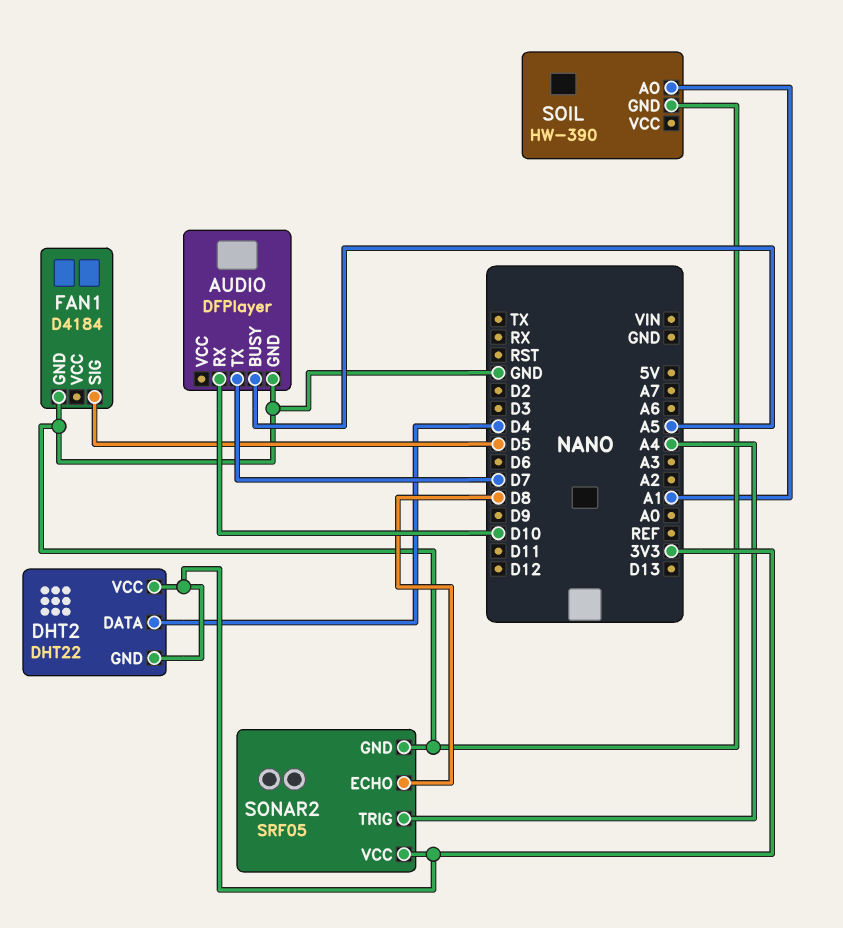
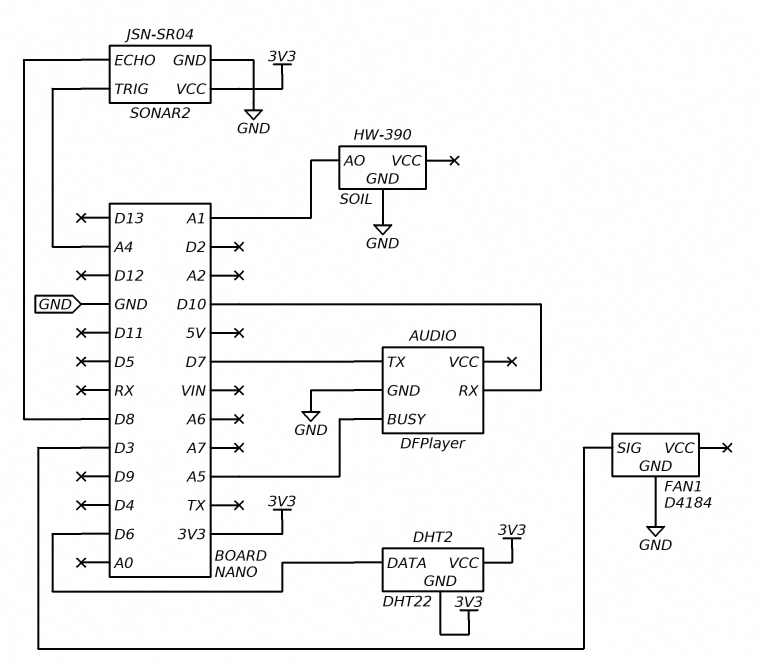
DHT2 pin DATA: D4 -> D6
FAN1 pin SIG: D5 -> D3
SONAR2: SRF05 -> JSN-SR04

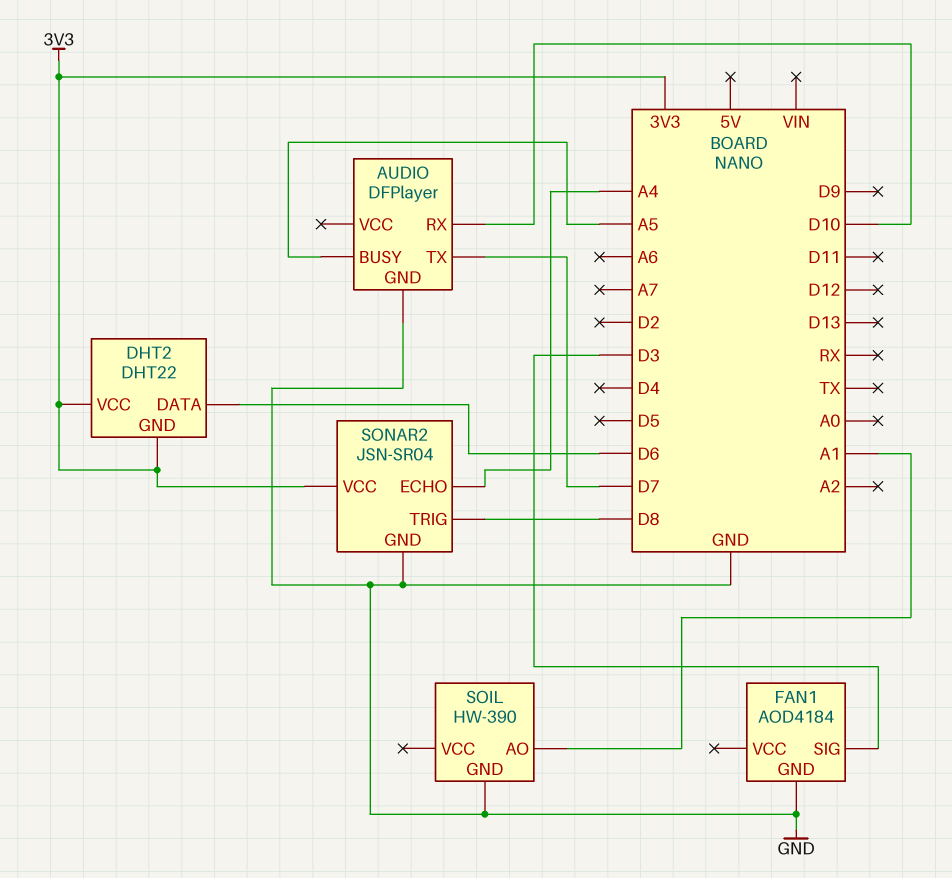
FAN1: D4184 -> AOD4184
SONAR2 pin ECHO: D8 -> A4
SONAR2 pin TRIG: A4 -> D8

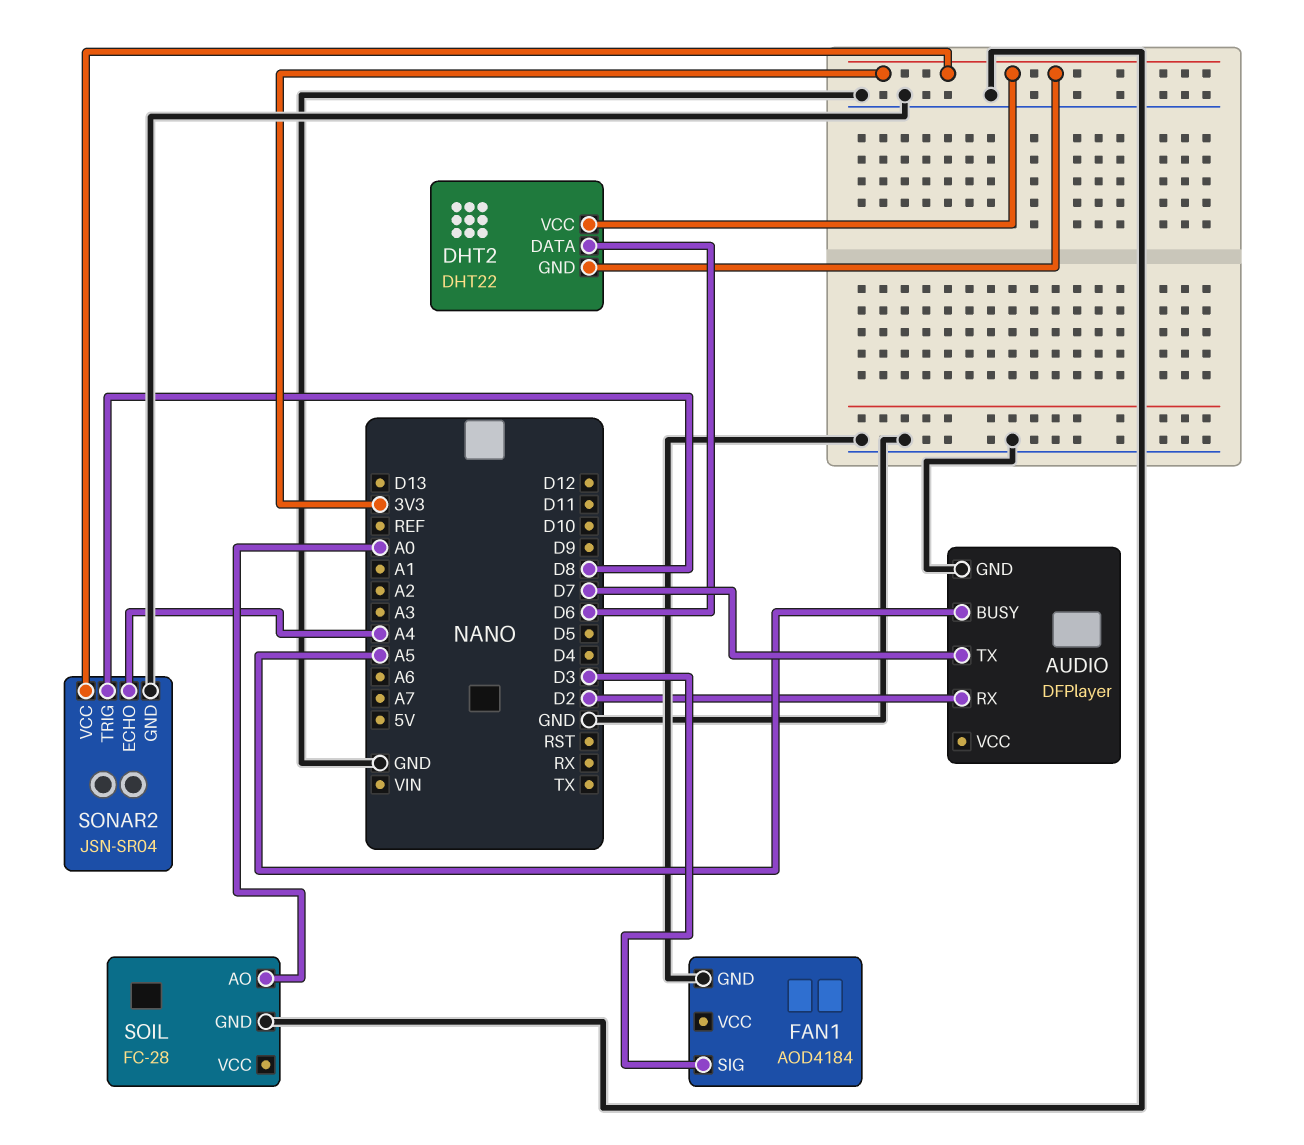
AUDIO pin RX: D10 -> D2
SOIL: HW-390 -> FC-28
SOIL pin AO: A1 -> A0

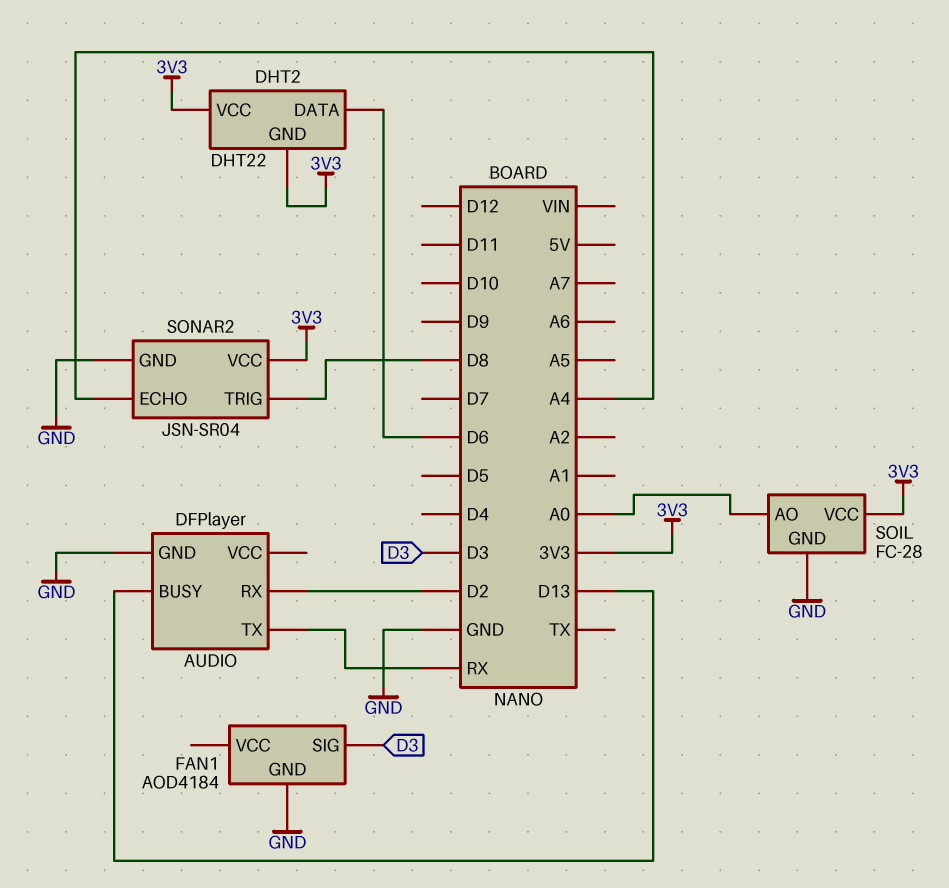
AUDIO pin BUSY: A5 -> D13
AUDIO pin TX: D7 -> RX
SOIL pin VCC: none -> 3V3

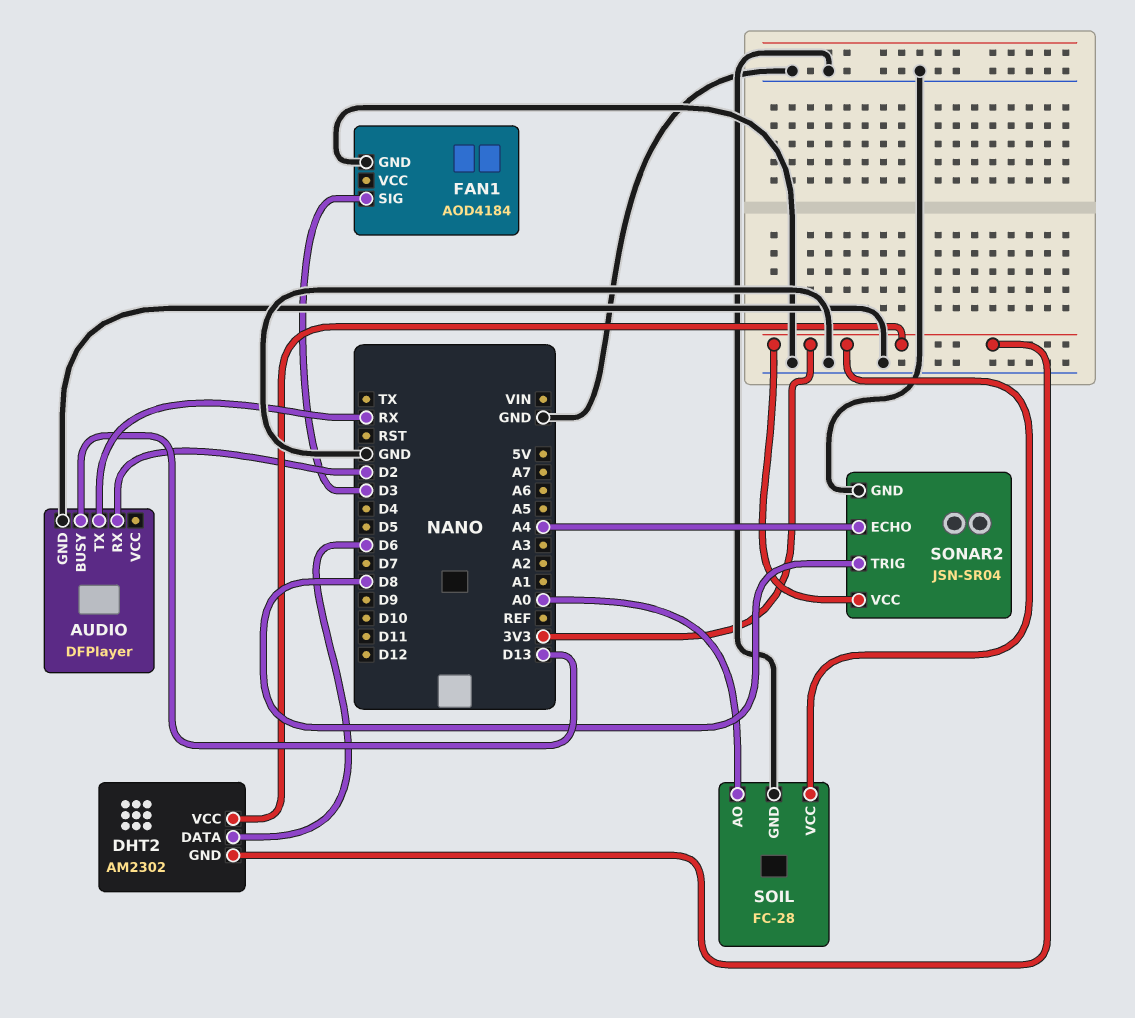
DHT2: DHT22 -> AM2302

